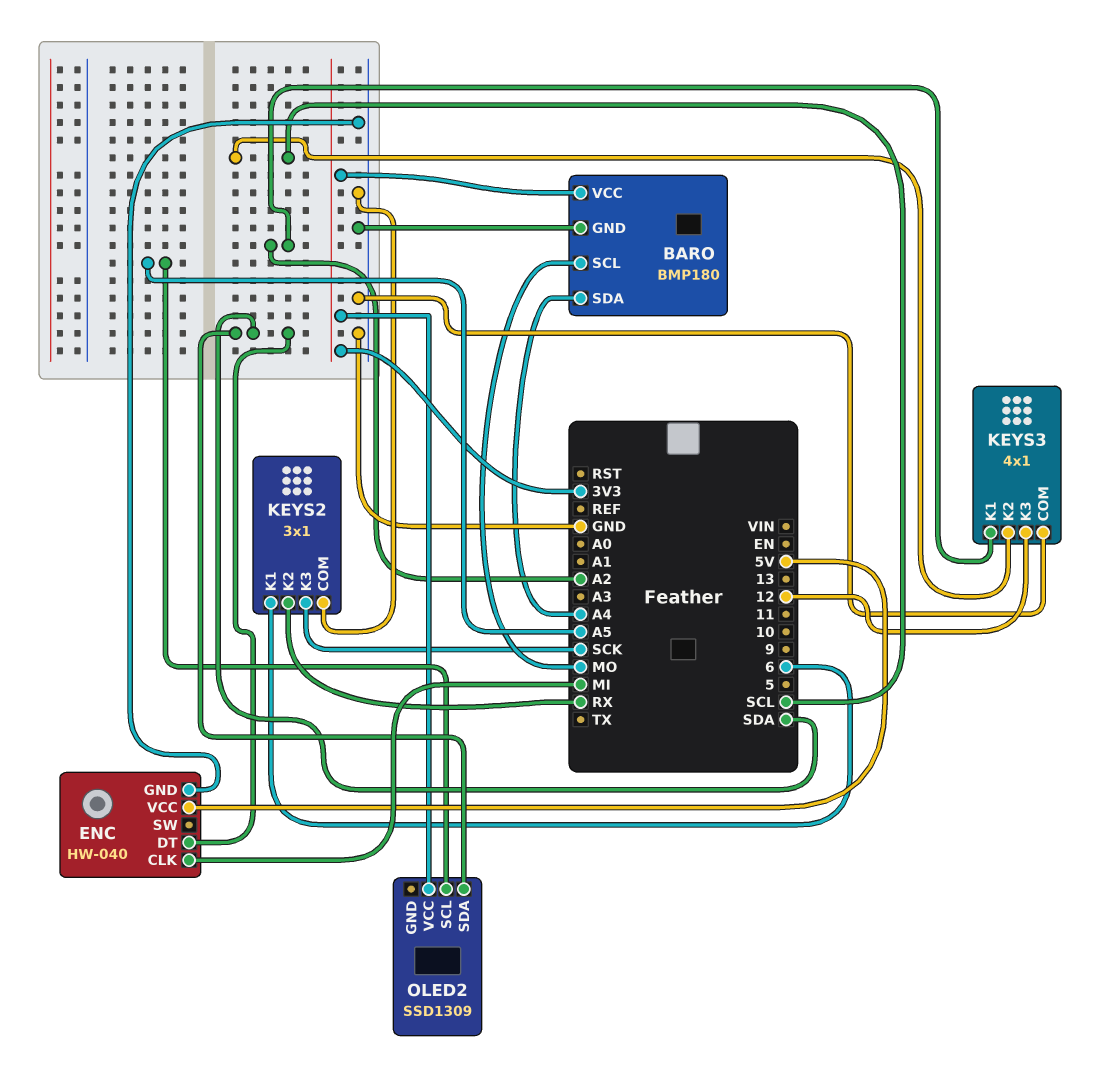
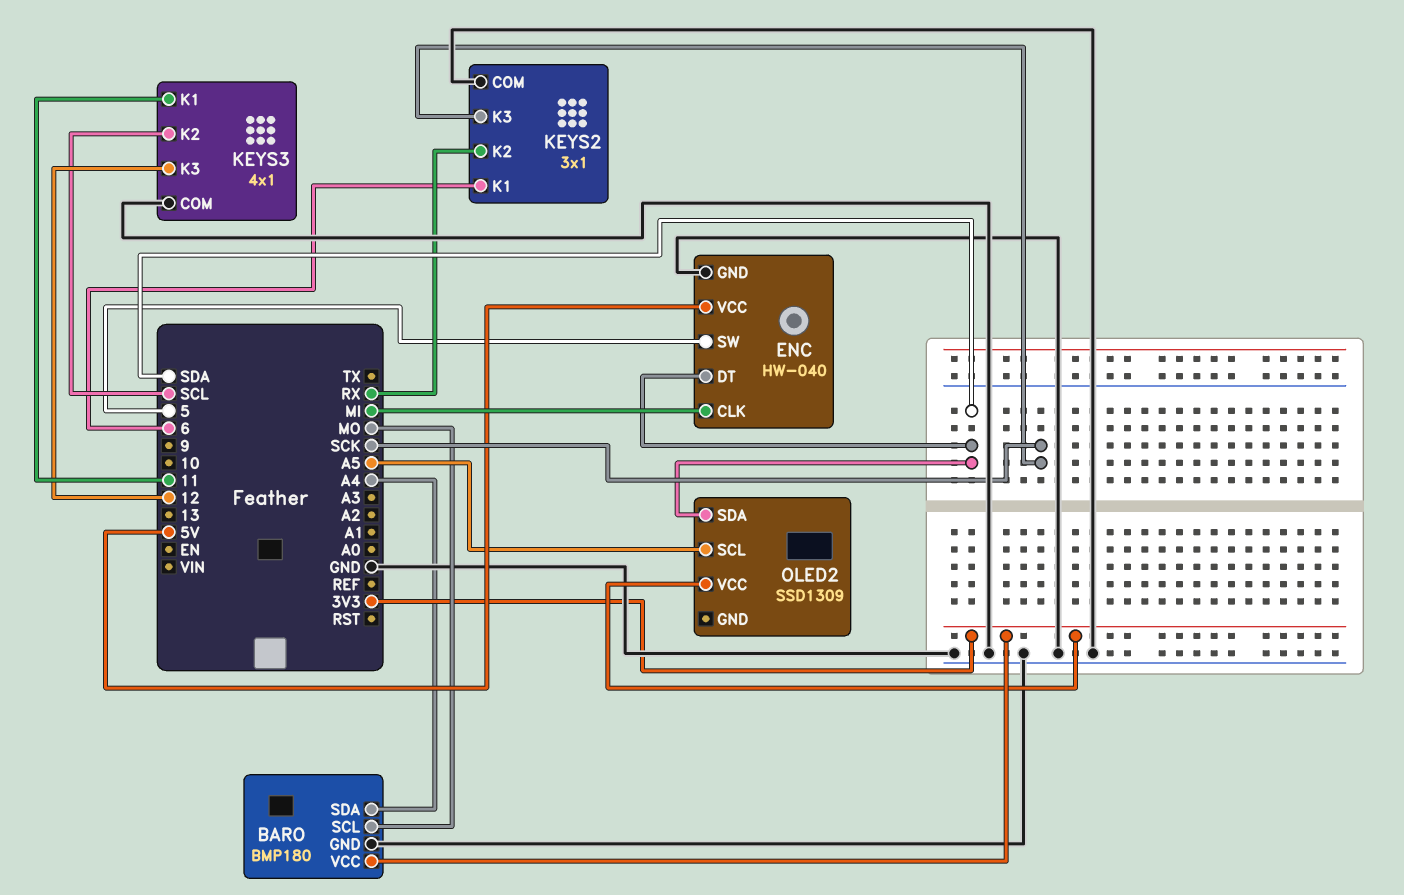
ENC pin SW: none -> 5
KEYS3 pin K1: A2 -> 11

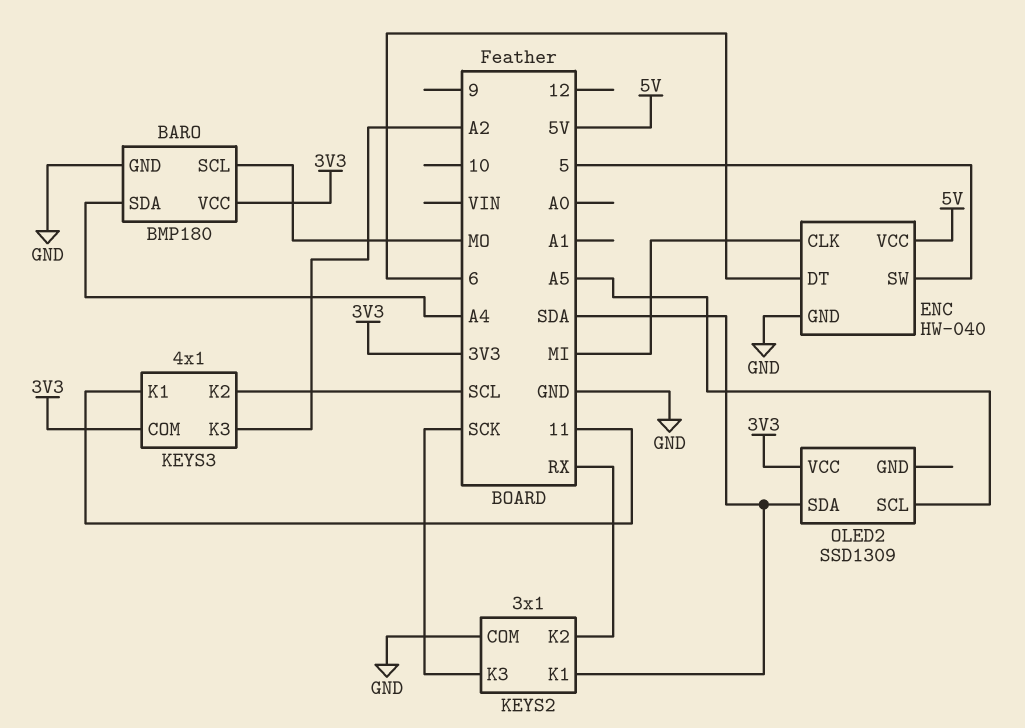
ENC pin DT: SDA -> 6
KEYS2 pin K1: 6 -> SDA
KEYS3 pin COM: GND -> 3V3
KEYS3 pin K3: 12 -> A2

